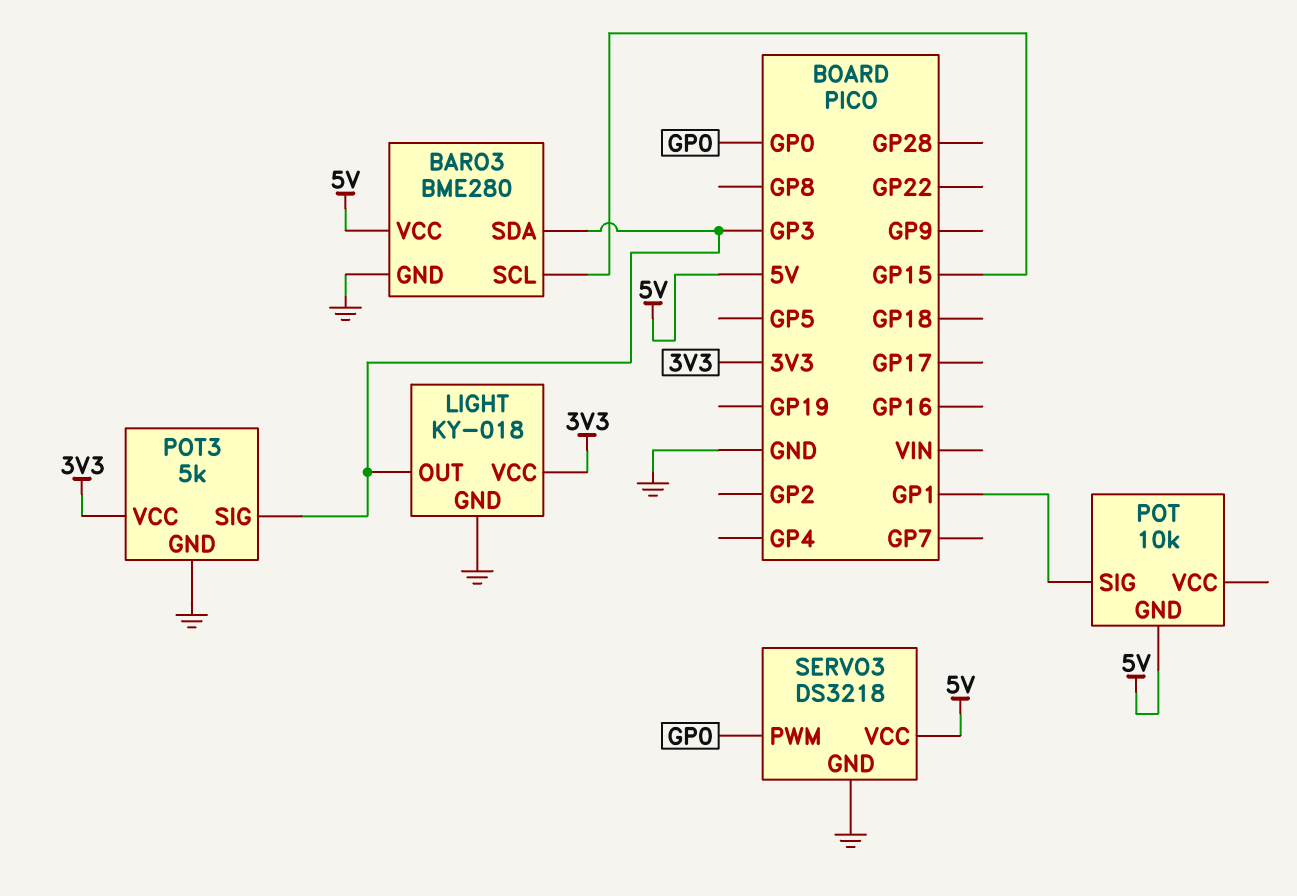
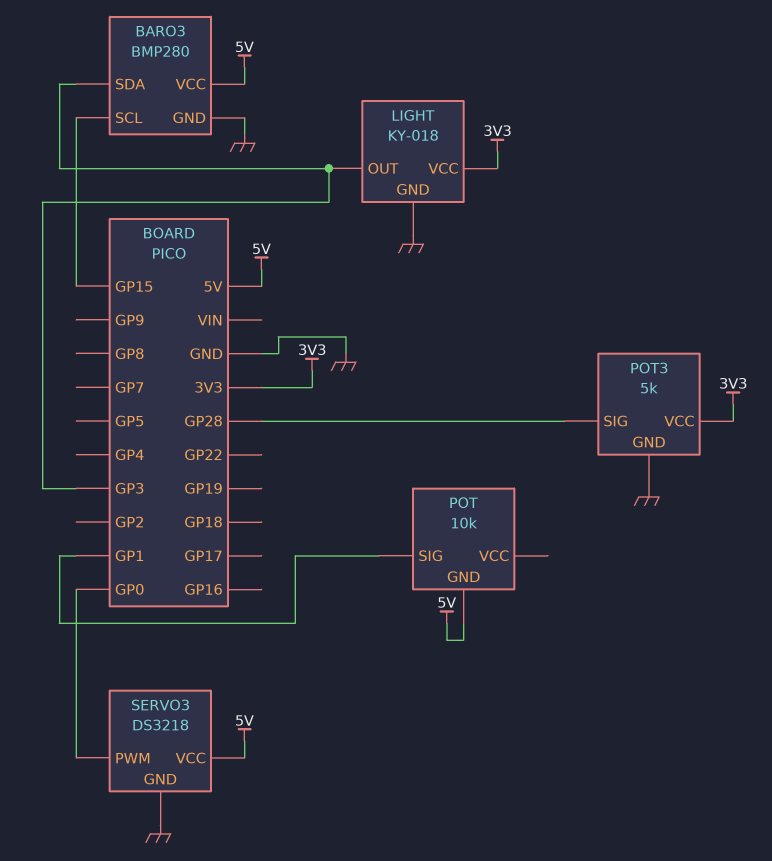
BARO3: BME280 -> BMP280
POT3 pin SIG: GP3 -> GP28

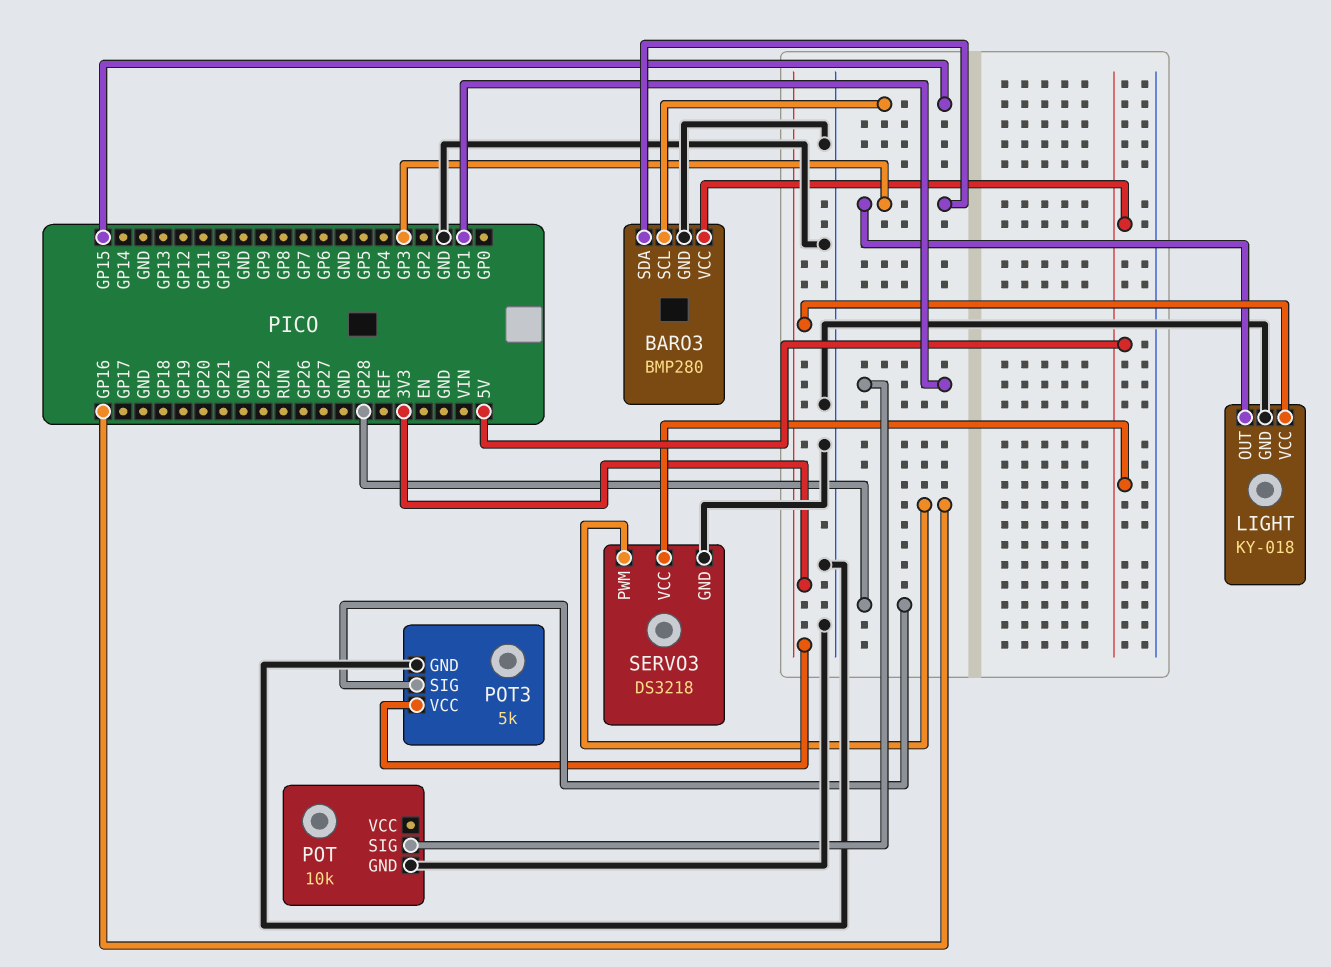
POT pin GND: 5V -> GND
SERVO3 pin PWM: GP0 -> GP16

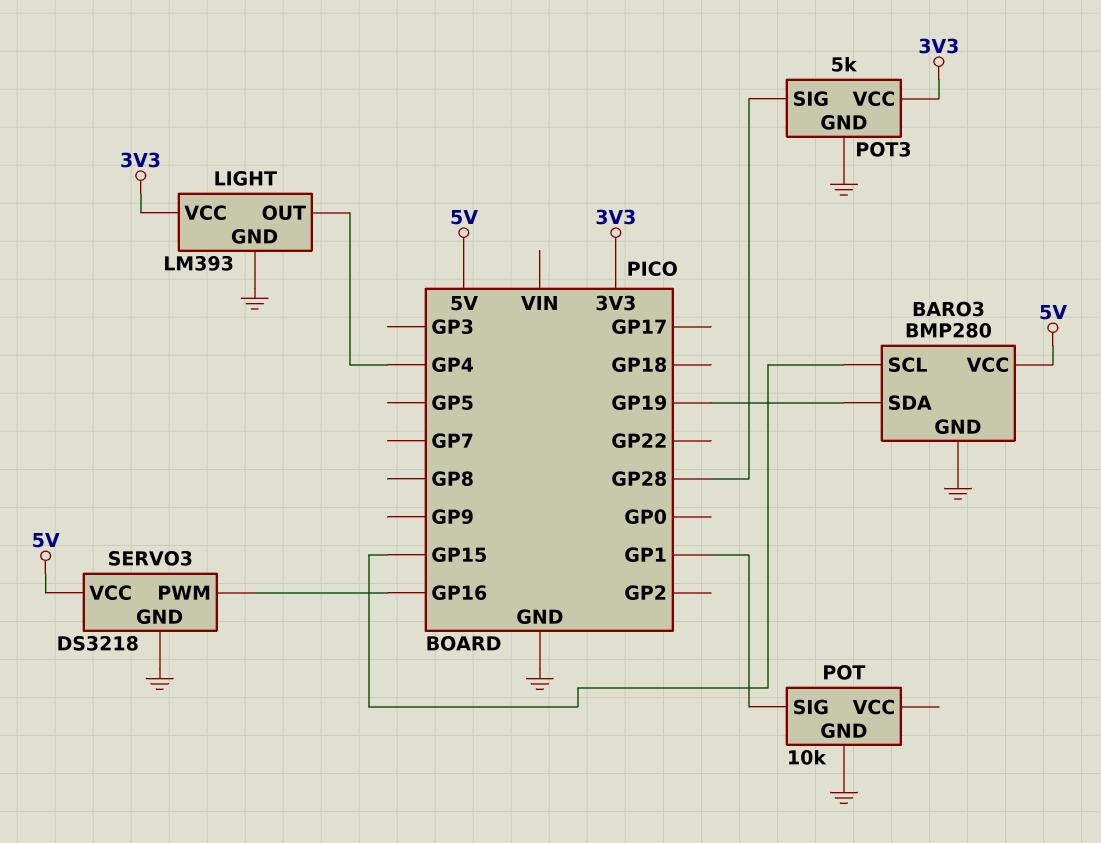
BARO3 pin SDA: GP3 -> GP19
LIGHT: KY-018 -> LM393
LIGHT pin OUT: GP3 -> GP4

